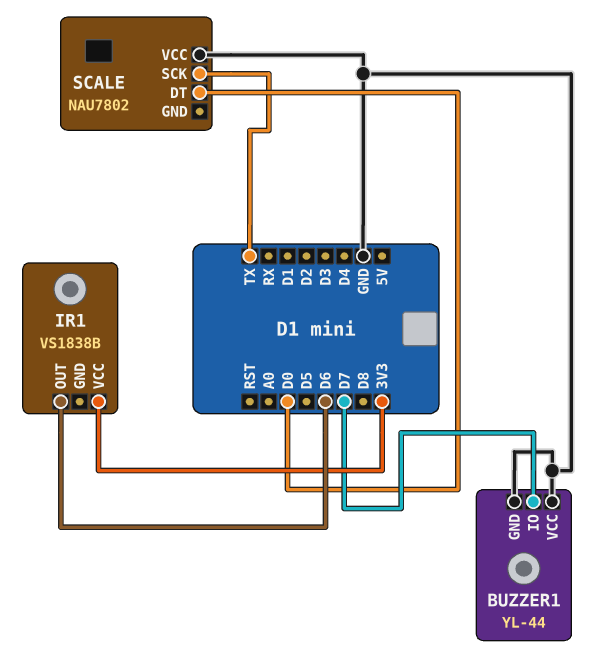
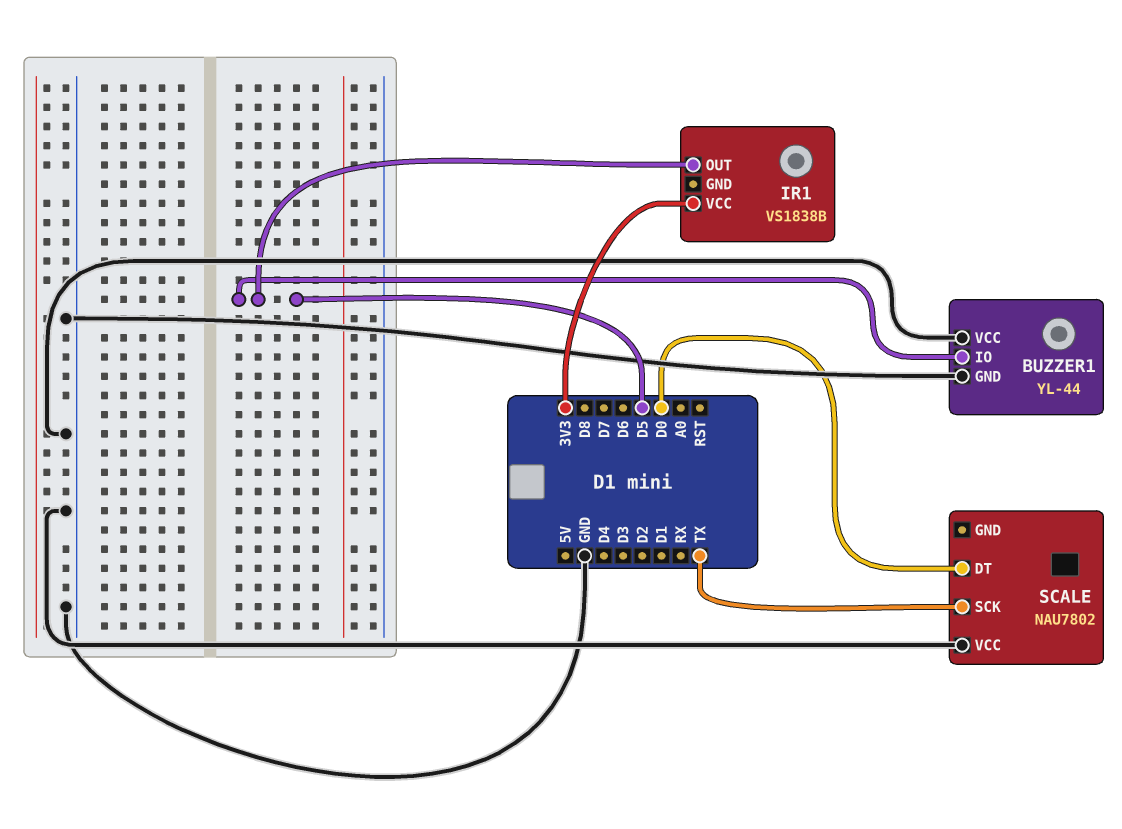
BUZZER1 pin IO: D7 -> D5
IR1 pin OUT: D6 -> D5

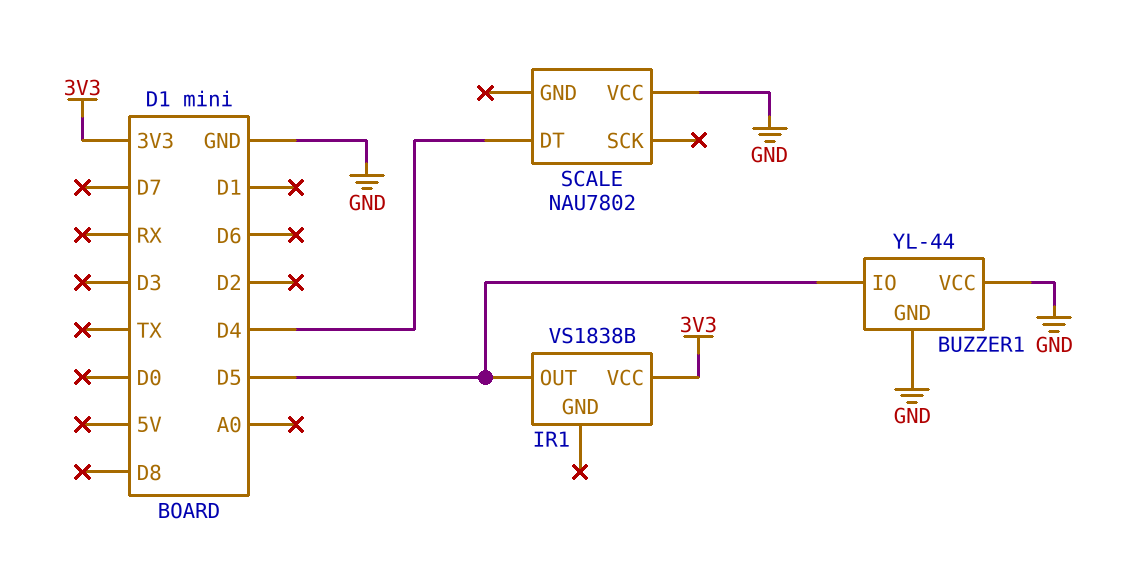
SCALE pin DT: D0 -> D4
SCALE pin SCK: TX -> none

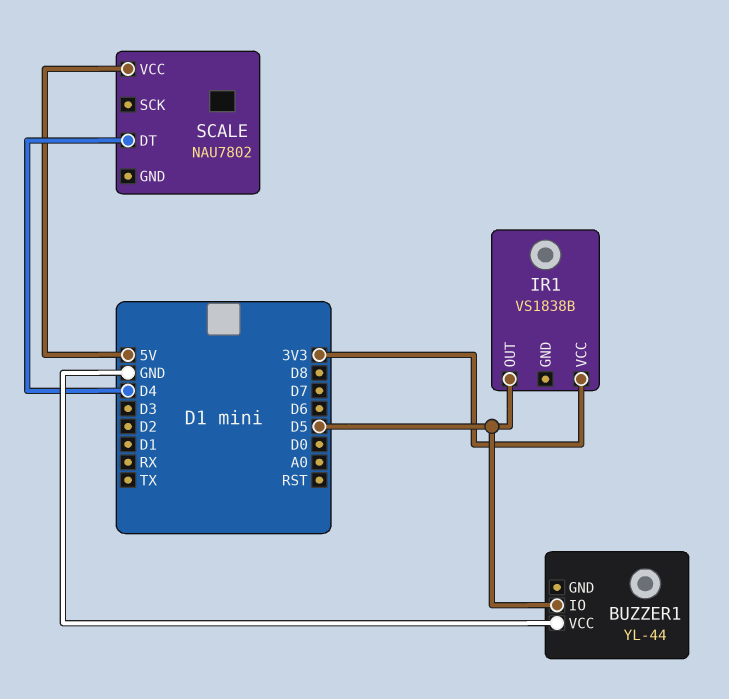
BUZZER1 pin GND: GND -> none
SCALE pin VCC: GND -> 5V

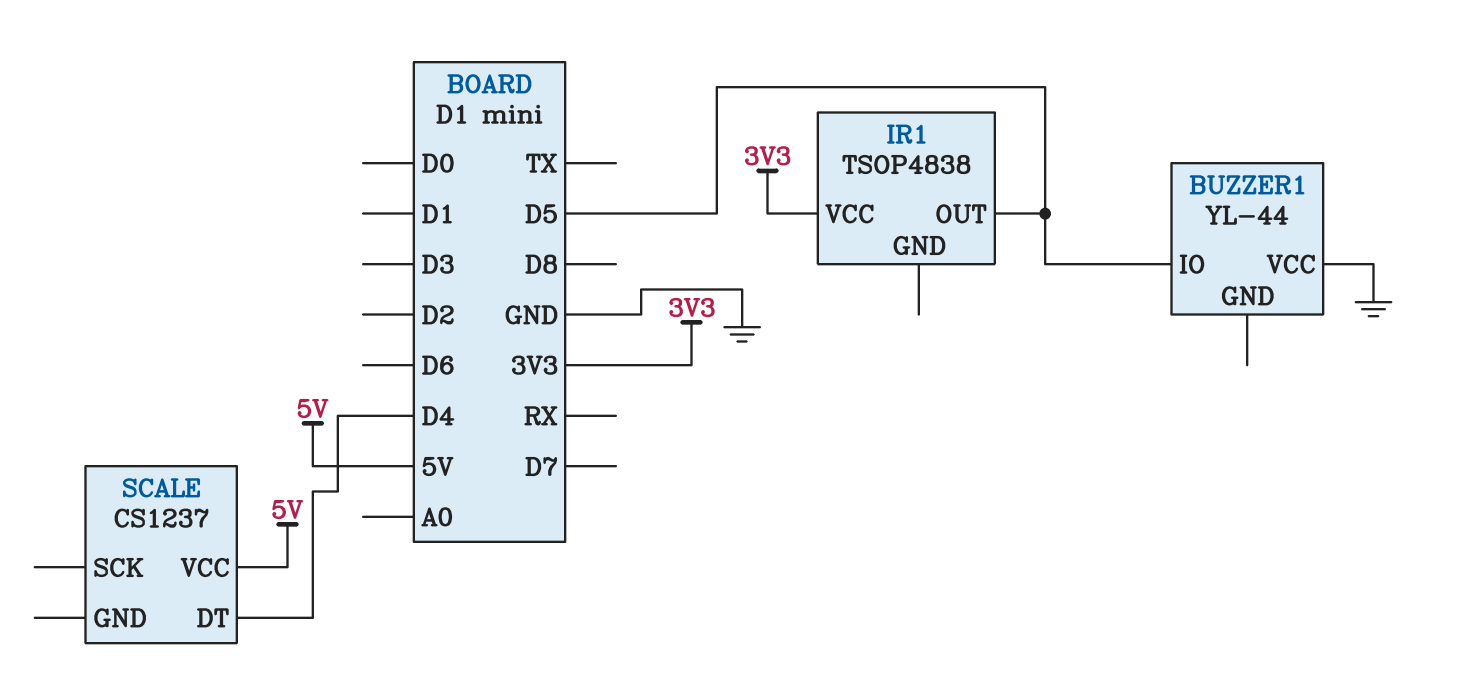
IR1: VS1838B -> TSOP4838
SCALE: NAU7802 -> CS1237

